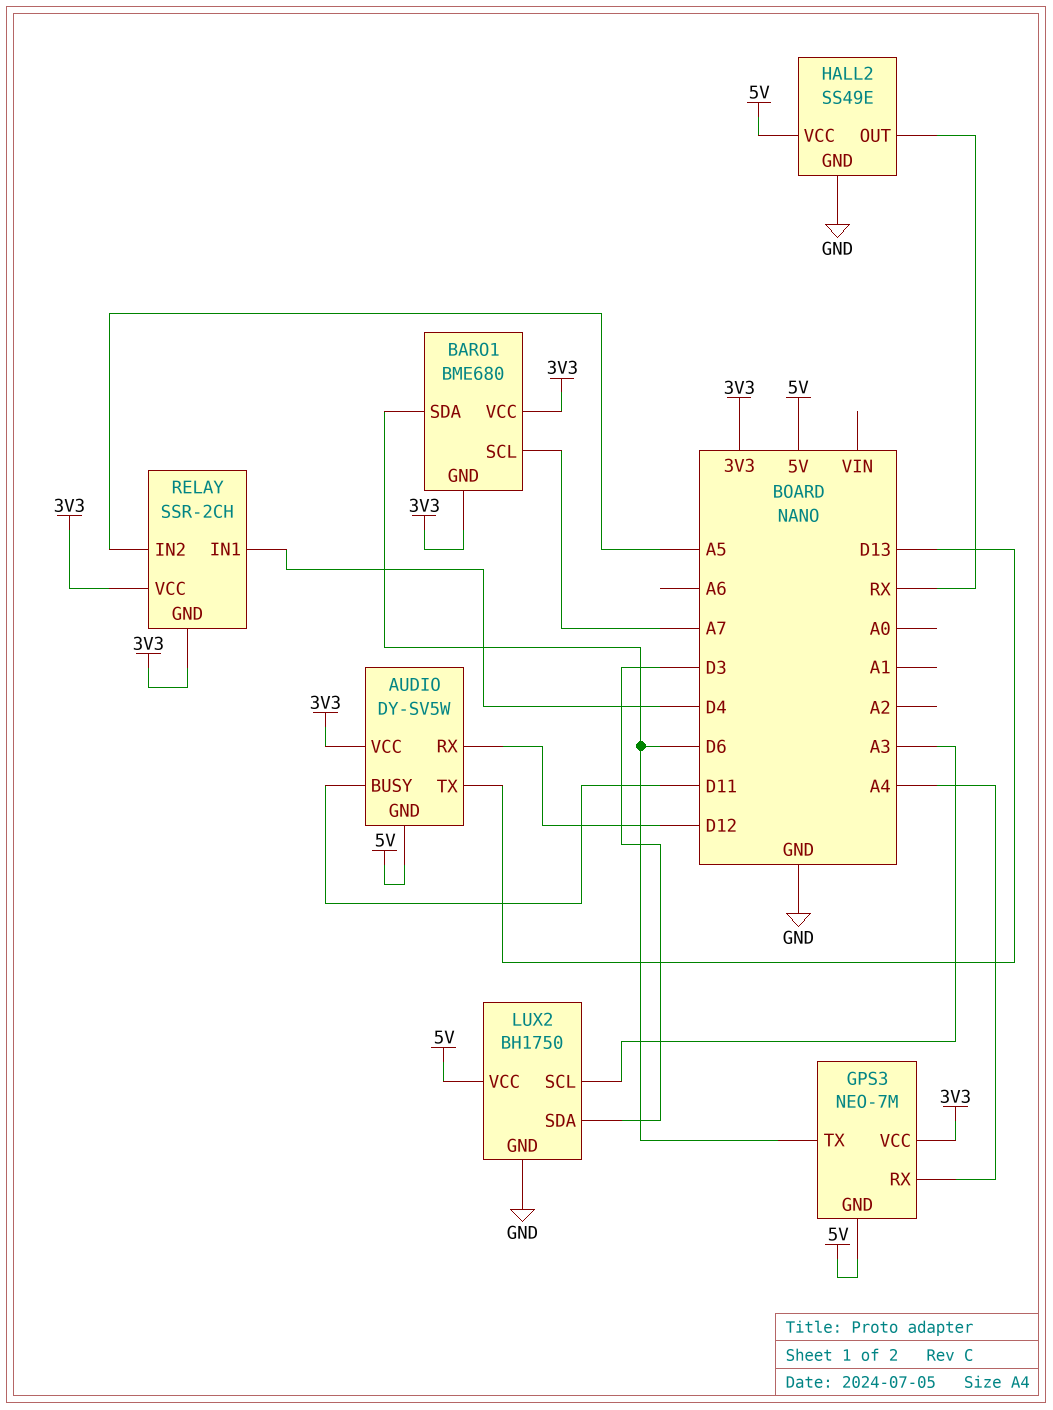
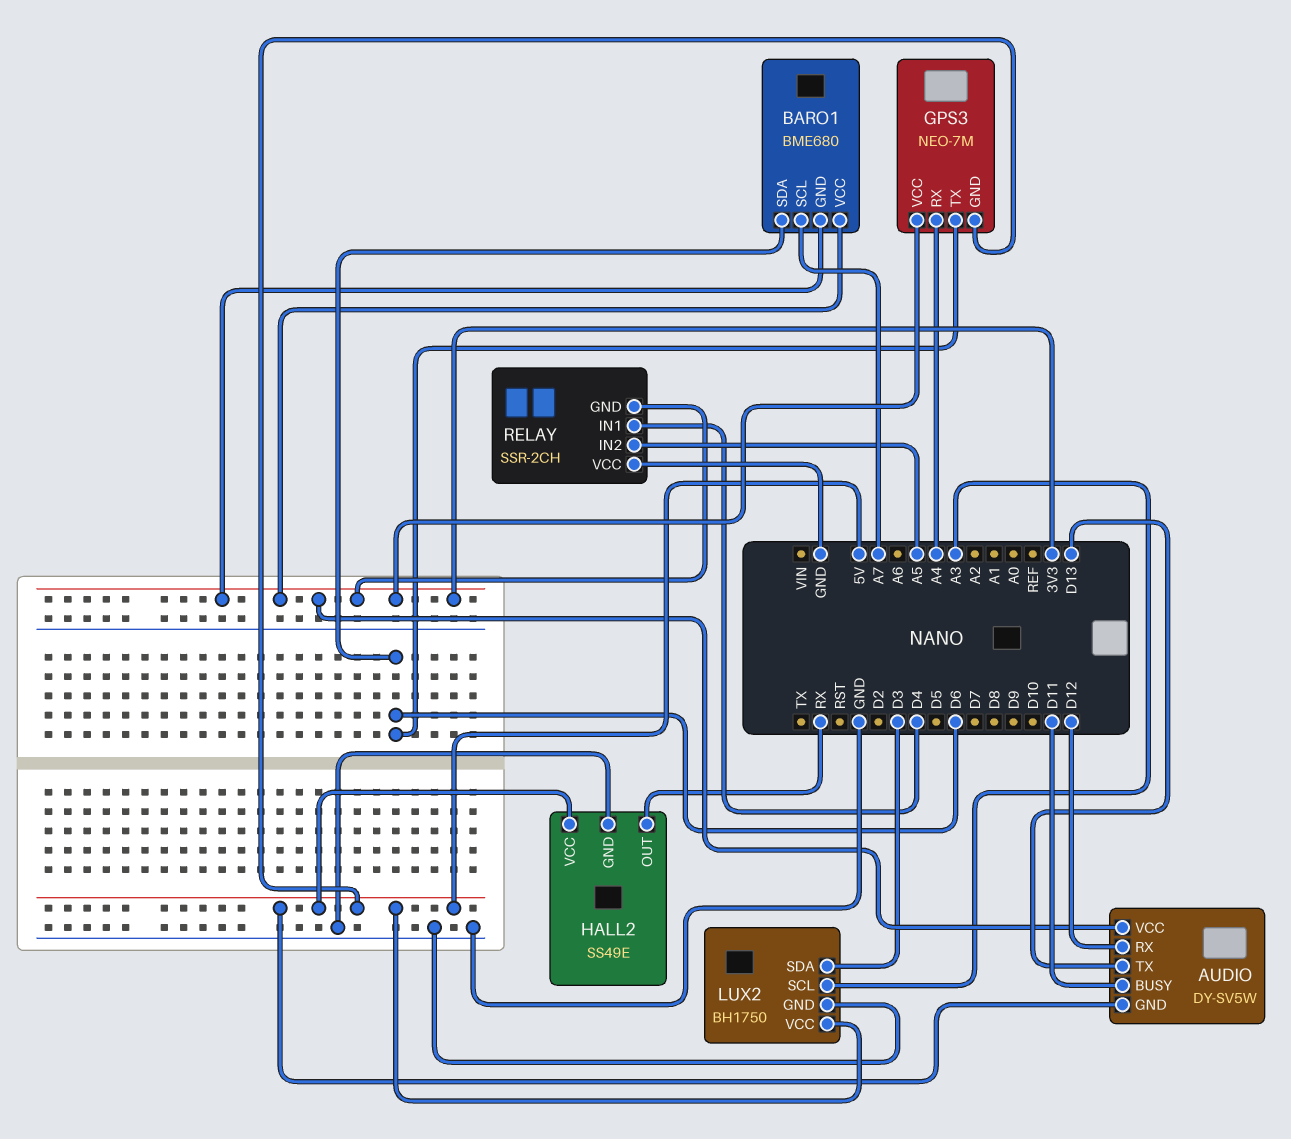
RELAY pin VCC: 3V3 -> GND

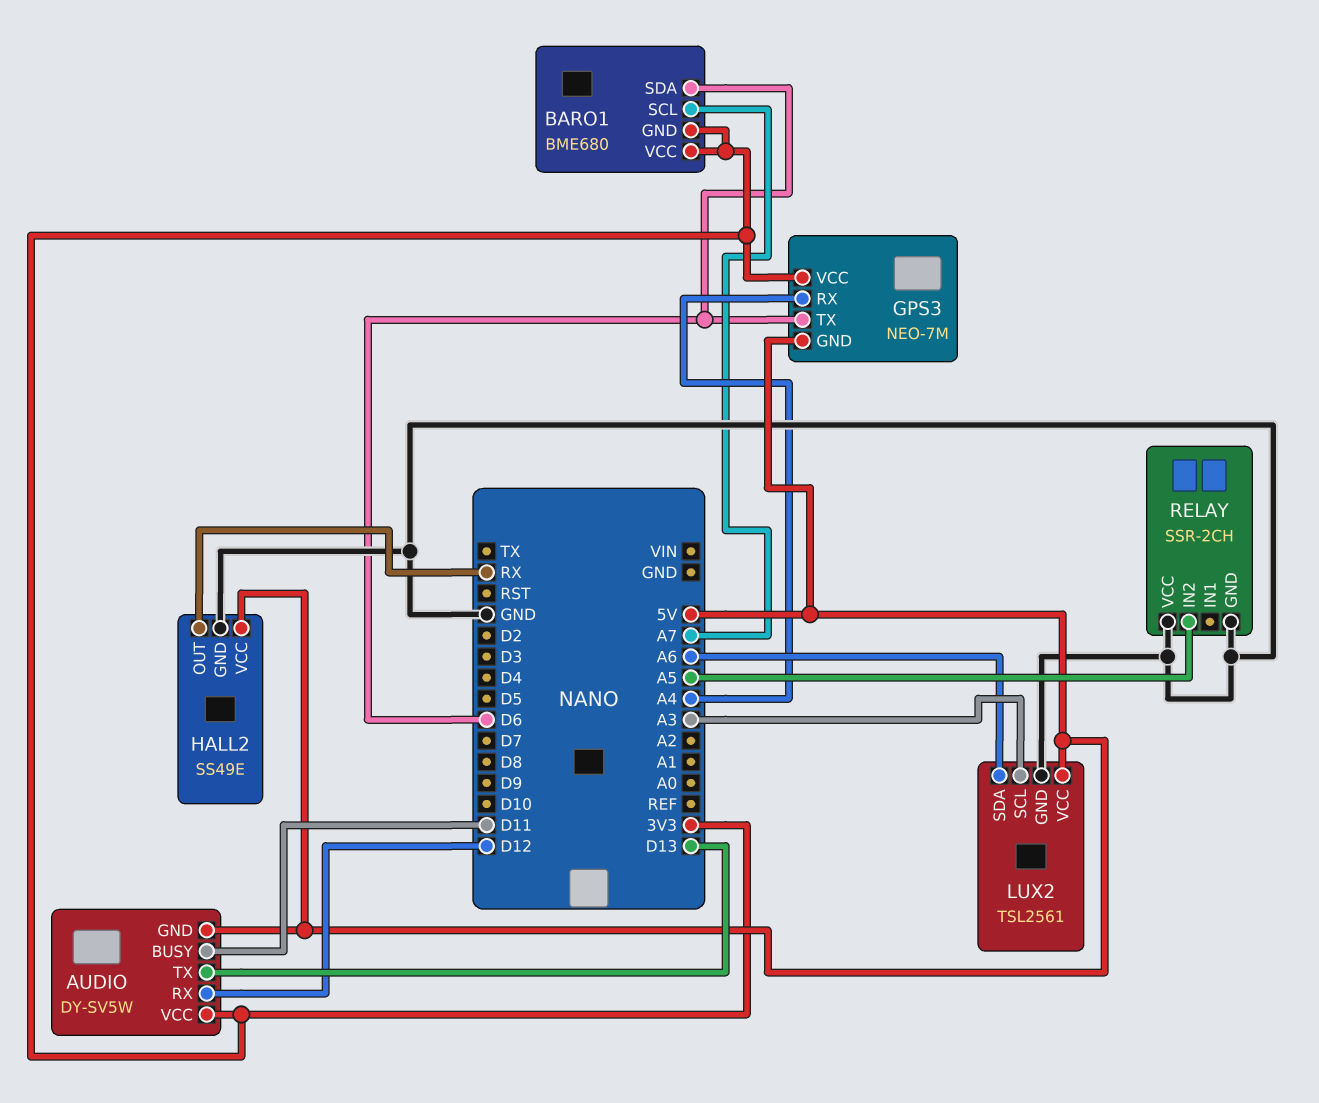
LUX2: BH1750 -> TSL2561
LUX2 pin SDA: D3 -> A6
RELAY pin GND: 3V3 -> GND
RELAY pin IN1: D4 -> none

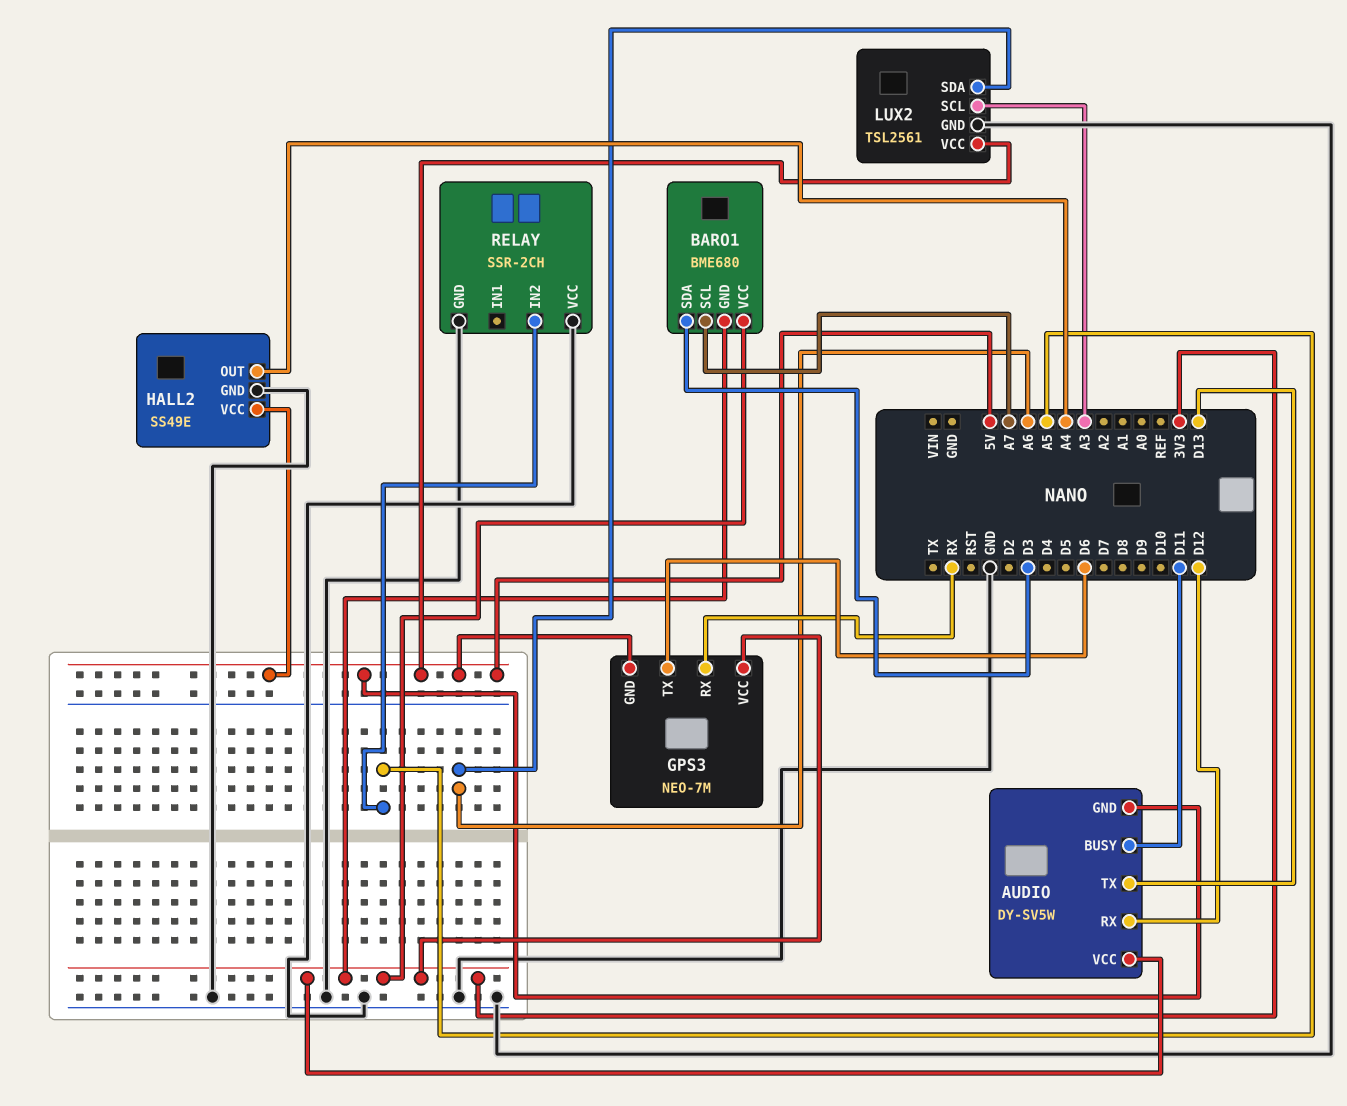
BARO1 pin SDA: D6 -> D3
GPS3 pin RX: A4 -> RX
HALL2 pin OUT: RX -> A4

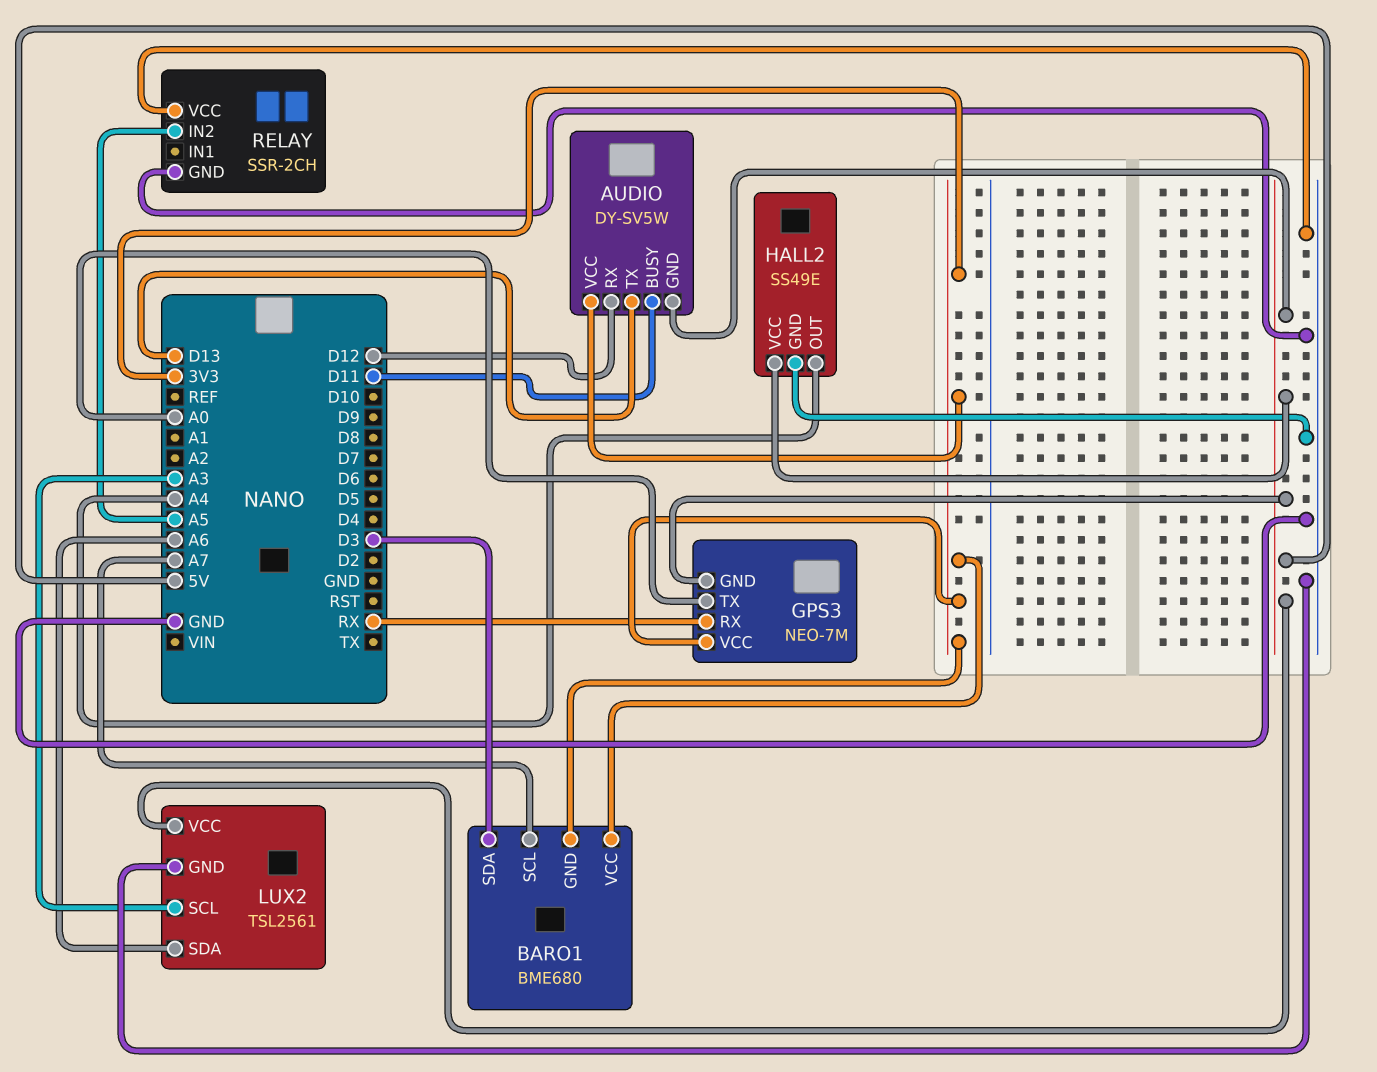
GPS3 pin TX: D6 -> A0

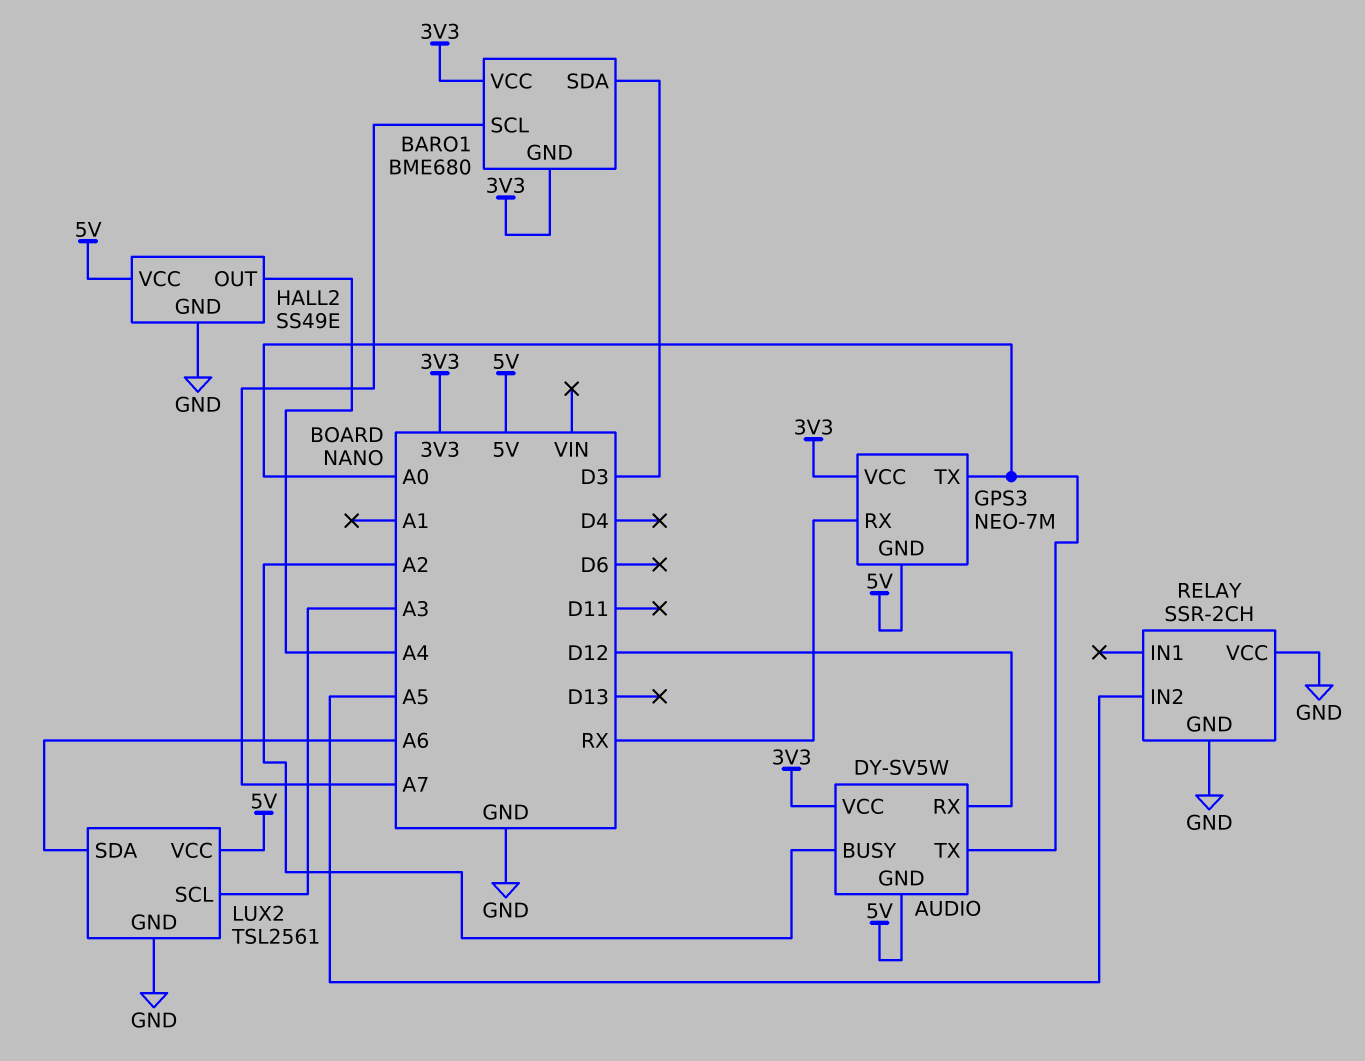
AUDIO pin BUSY: D11 -> A2
AUDIO pin TX: D13 -> A0

